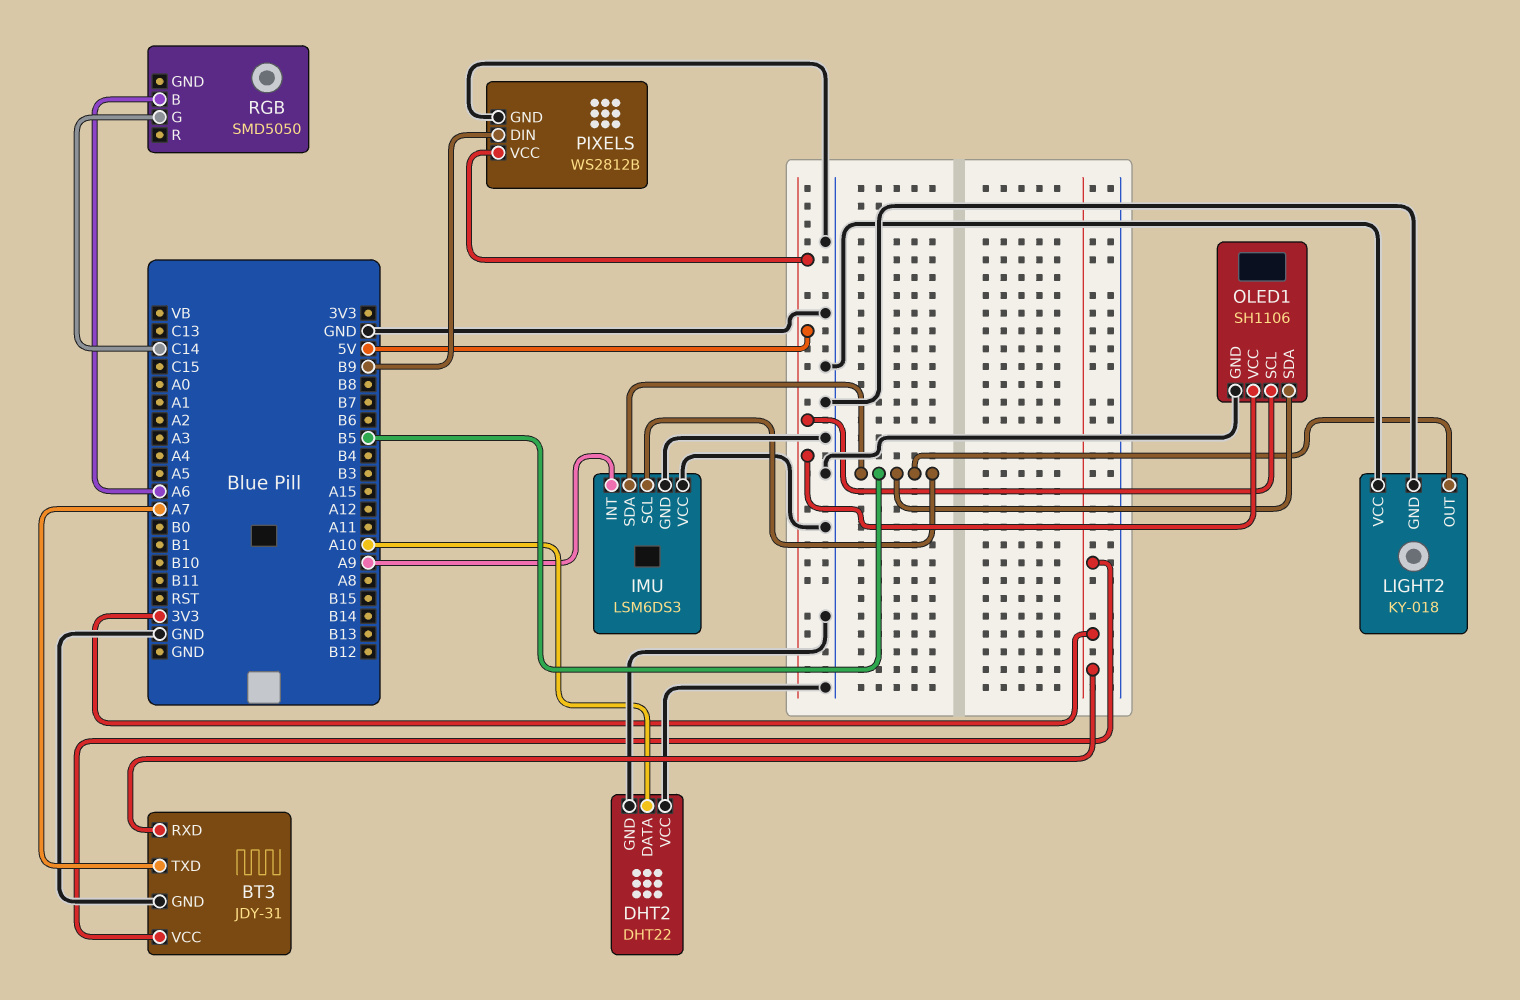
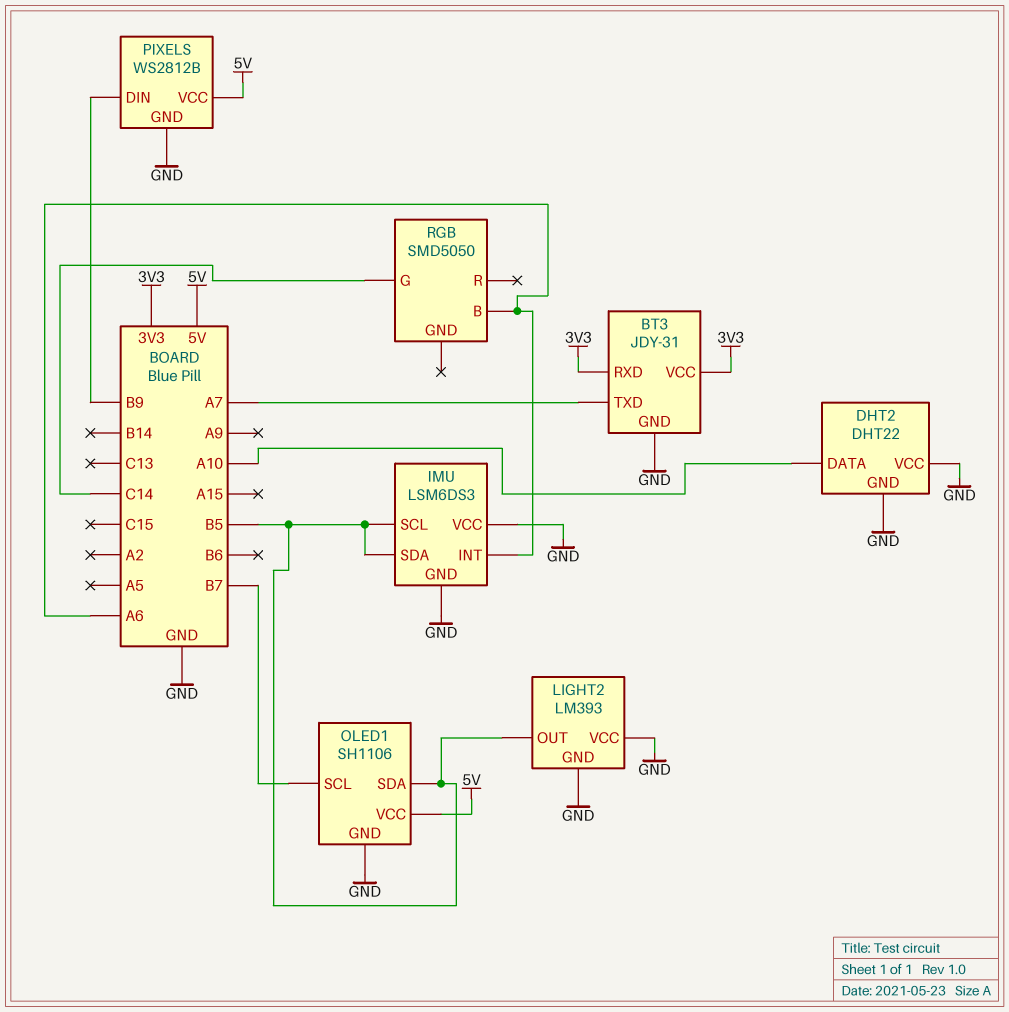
IMU pin INT: A9 -> A6
LIGHT2: KY-018 -> LM393
OLED1 pin SCL: 5V -> B7

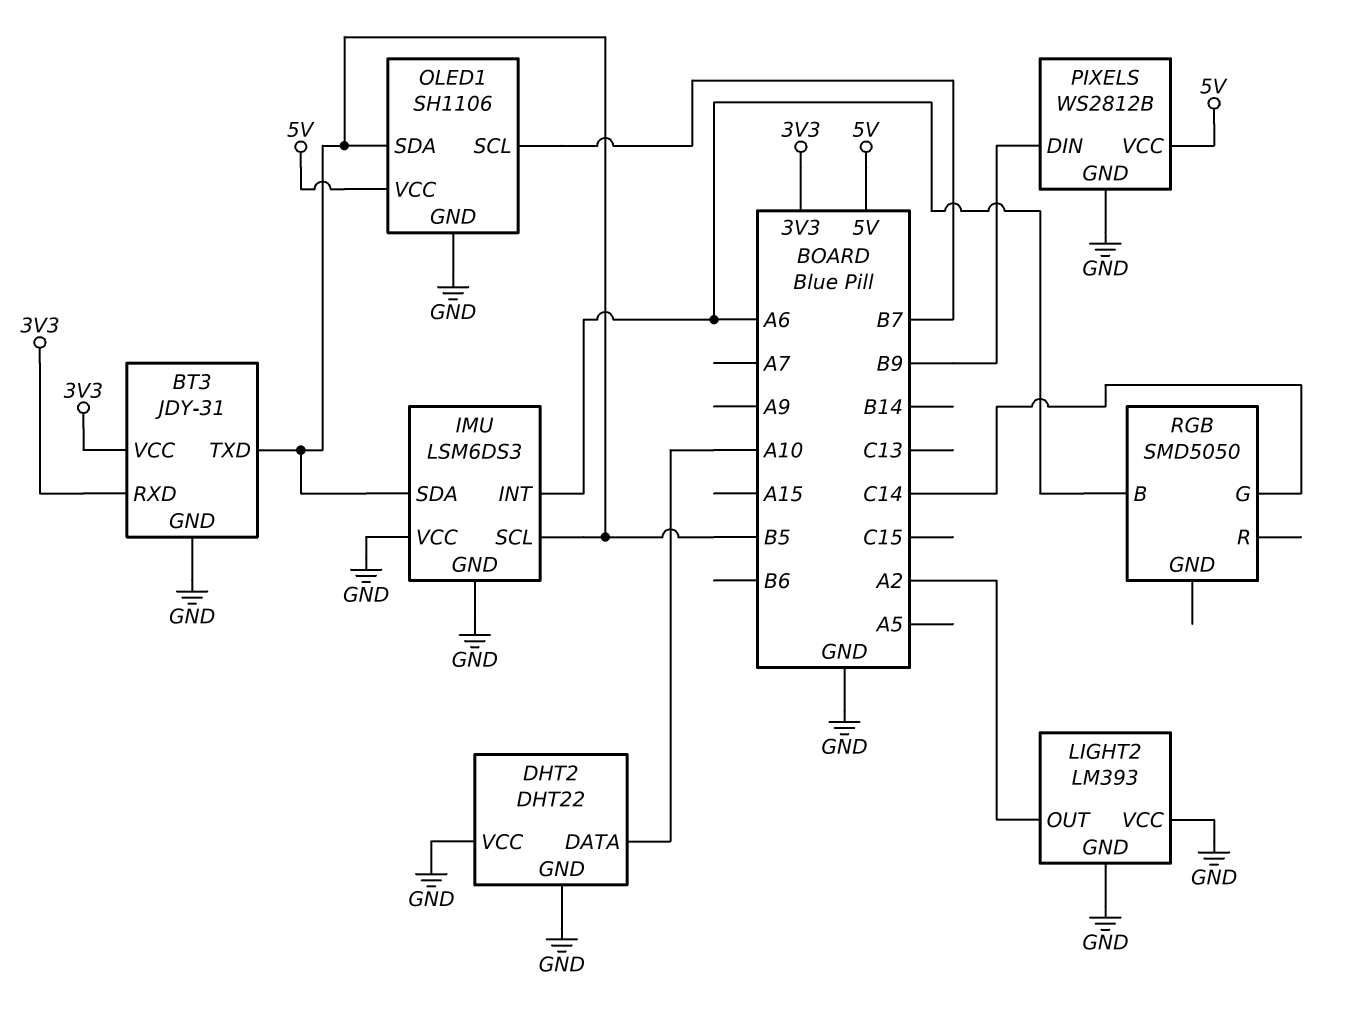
BT3 pin TXD: A7 -> B5
LIGHT2 pin OUT: B5 -> A2

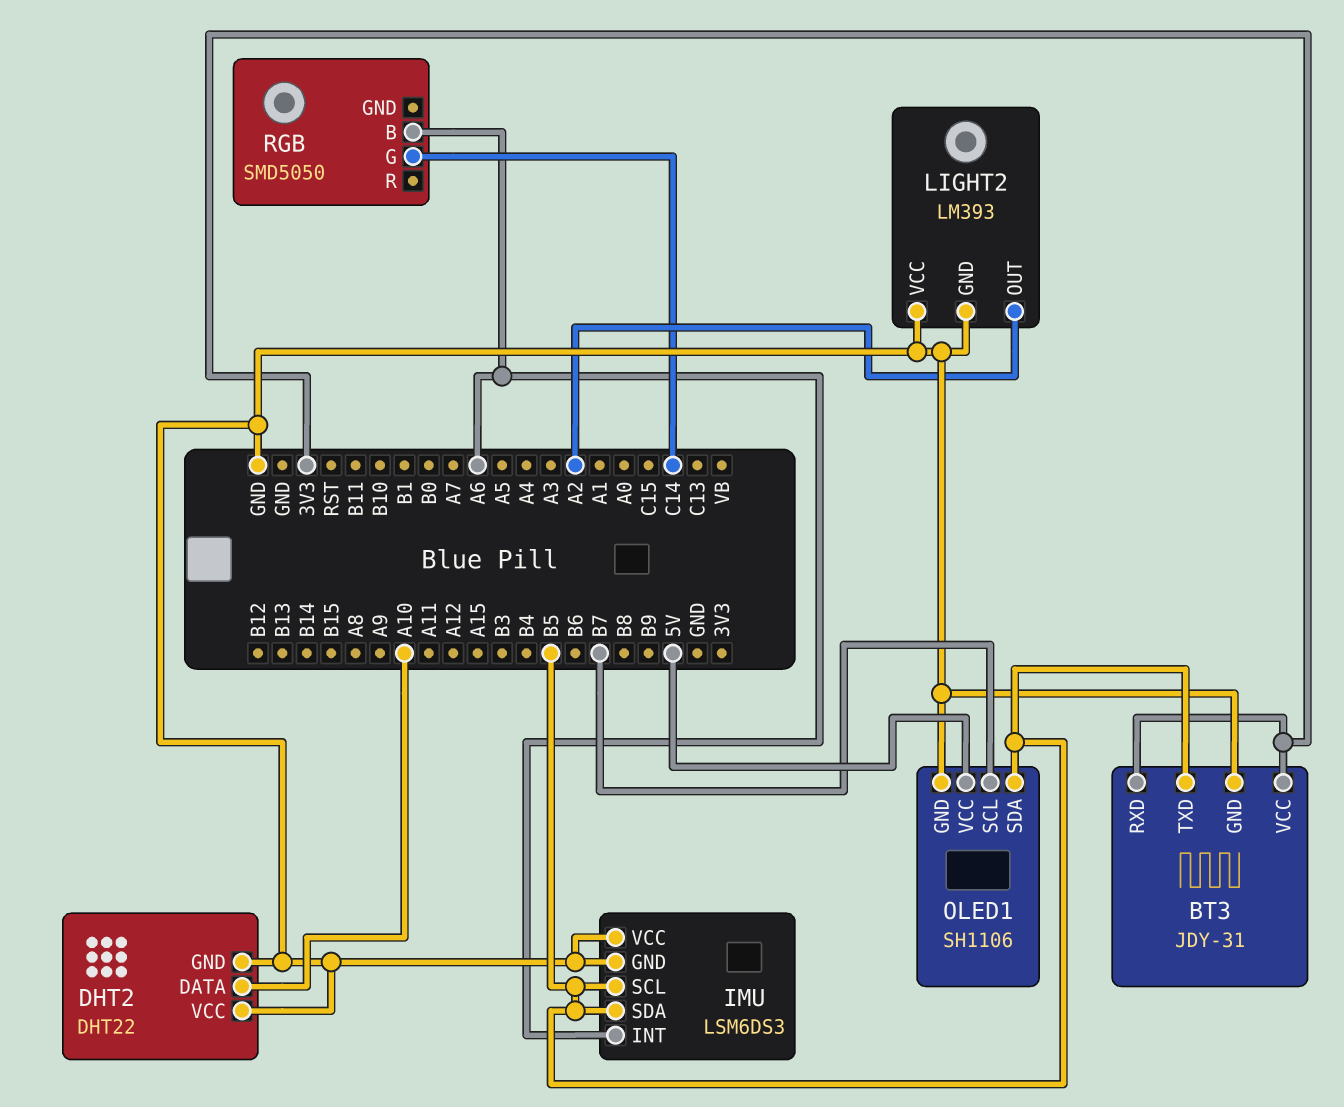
PIXELS: WS2812B -> none
PIXELS pin DIN: B9 -> none
PIXELS pin GND: GND -> none
PIXELS pin VCC: 5V -> none

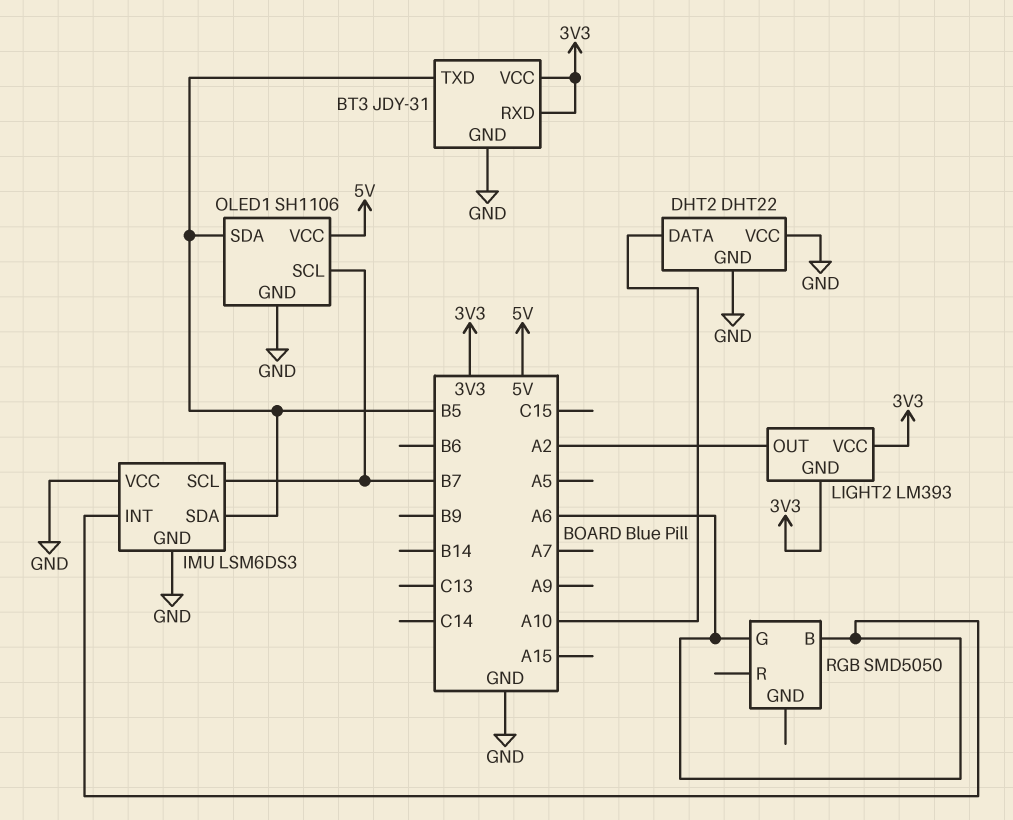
IMU pin SCL: B5 -> B7
LIGHT2 pin GND: GND -> 3V3
LIGHT2 pin VCC: GND -> 3V3
RGB pin G: C14 -> A6

